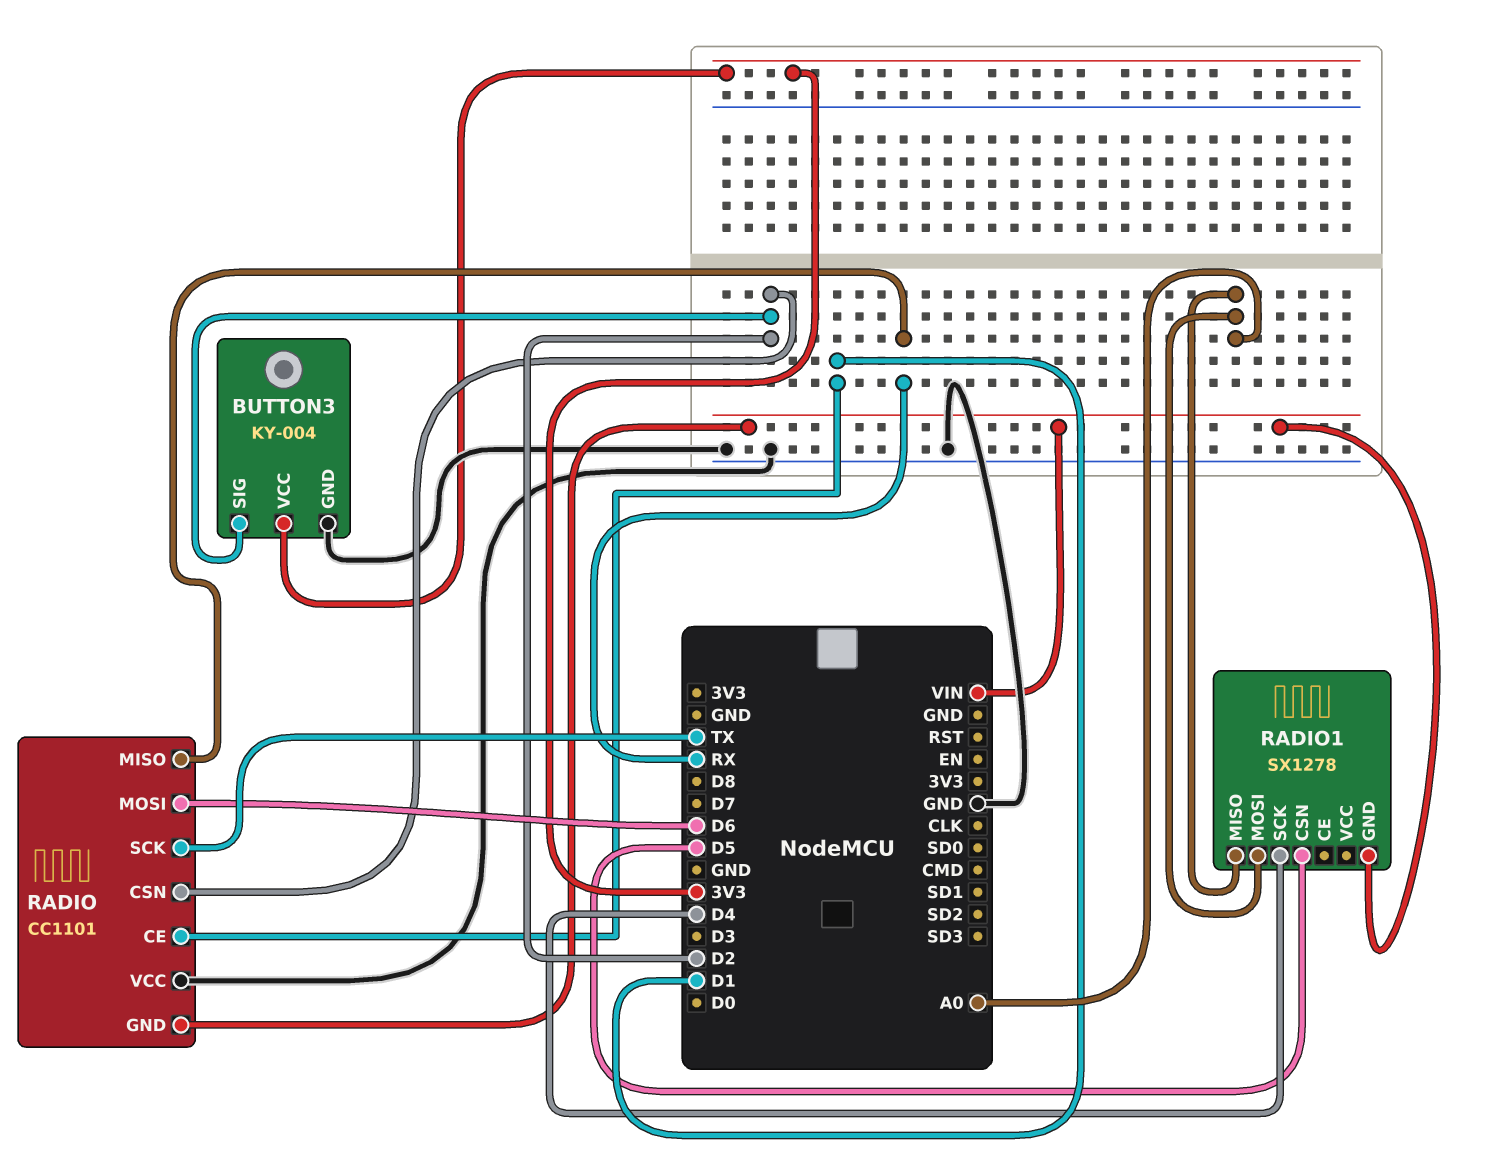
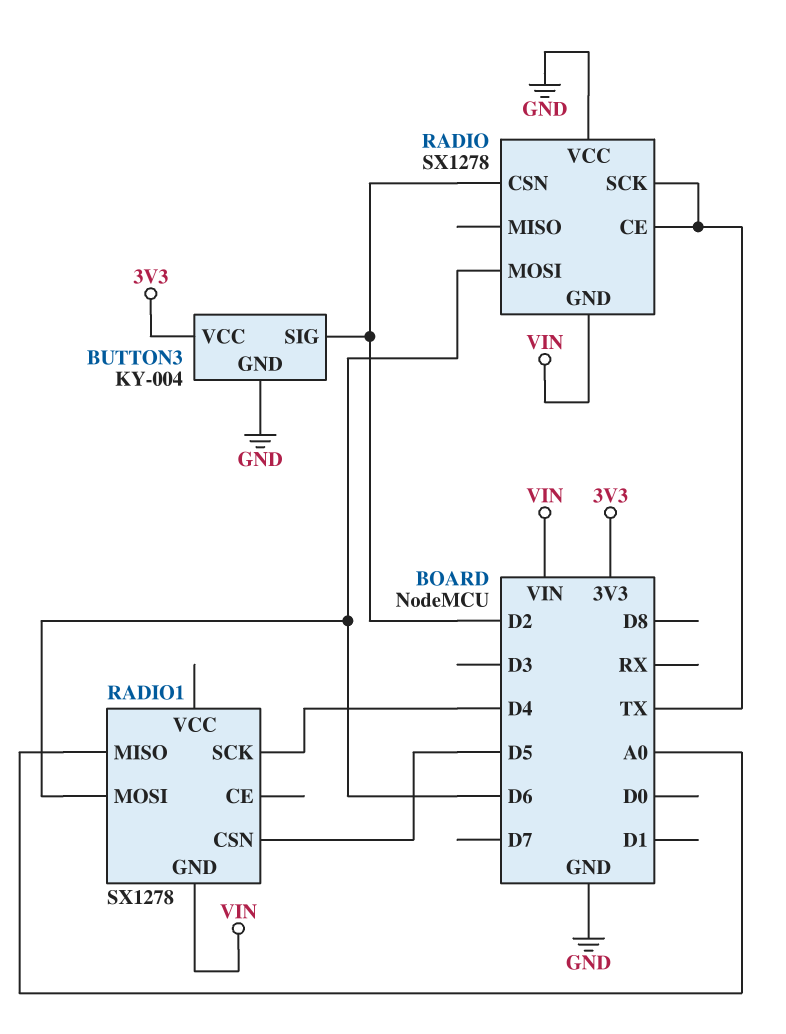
RADIO: CC1101 -> SX1278
RADIO pin CE: D1 -> TX
RADIO pin MISO: RX -> none
RADIO1 pin MOSI: A0 -> D6

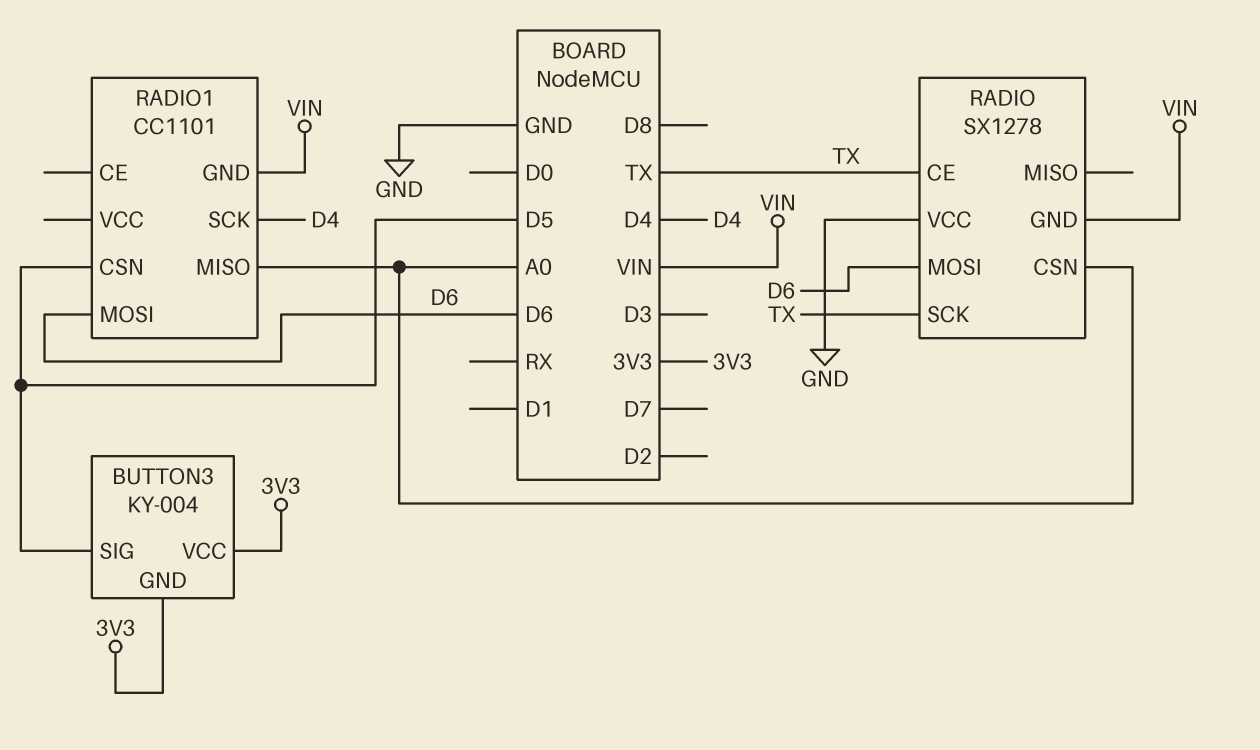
BUTTON3 pin GND: GND -> 3V3
BUTTON3 pin SIG: D2 -> D5
RADIO pin CSN: D2 -> A0
RADIO1: SX1278 -> CC1101

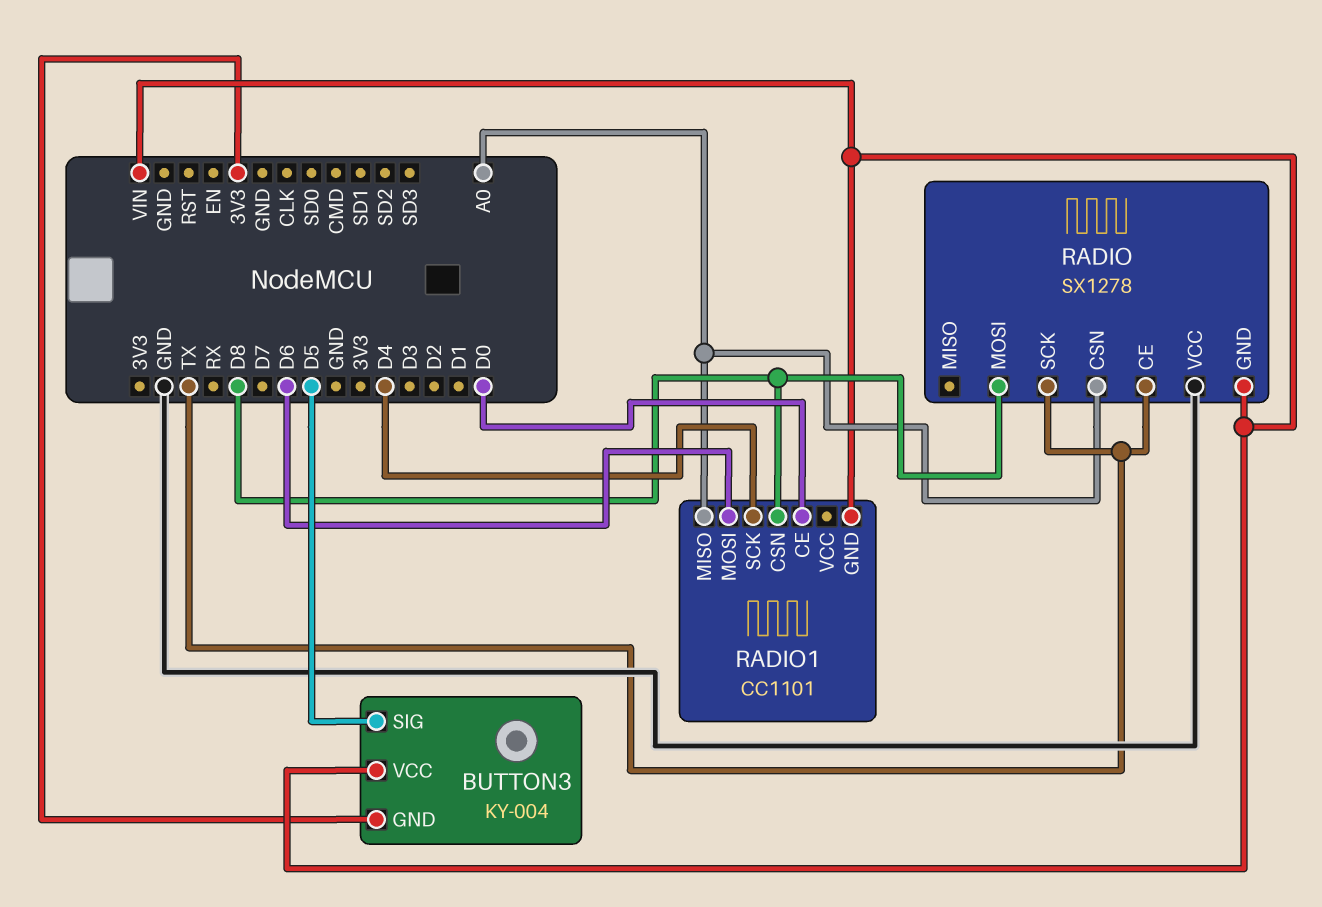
BUTTON3 pin VCC: 3V3 -> VIN
RADIO pin MOSI: D6 -> D8
RADIO1 pin CE: none -> D0
RADIO1 pin CSN: D5 -> D8

